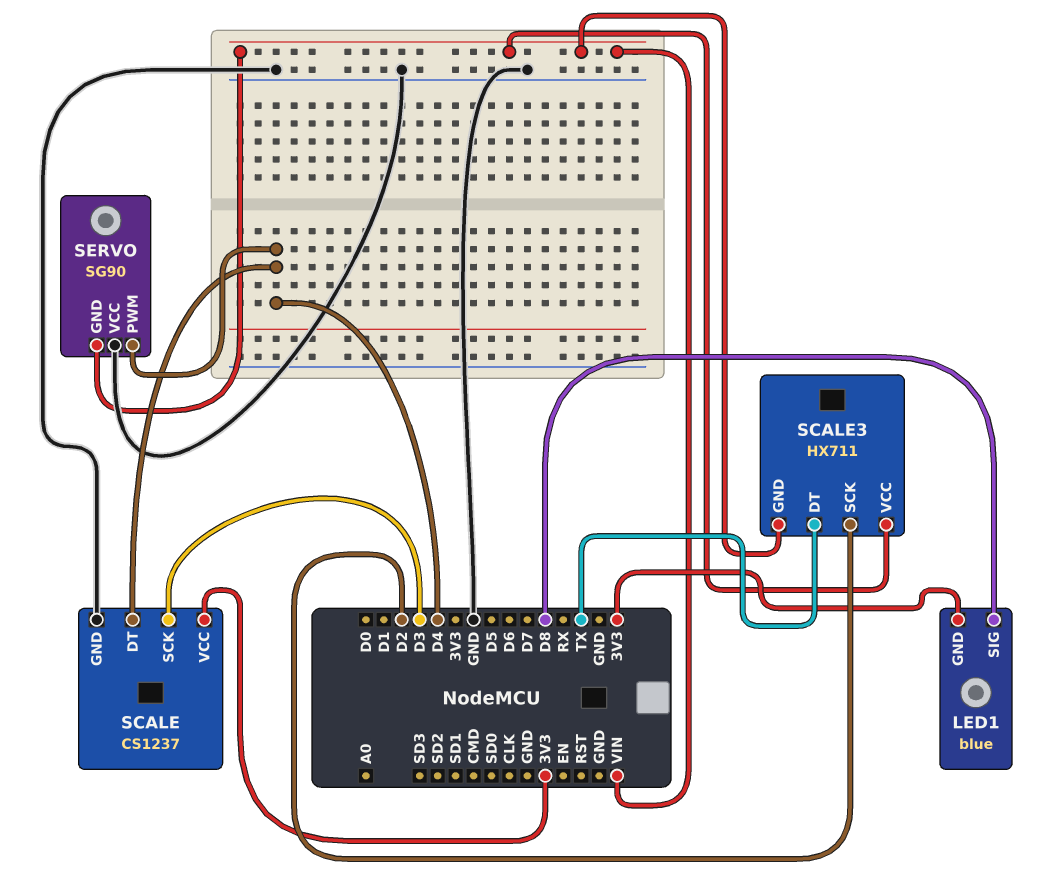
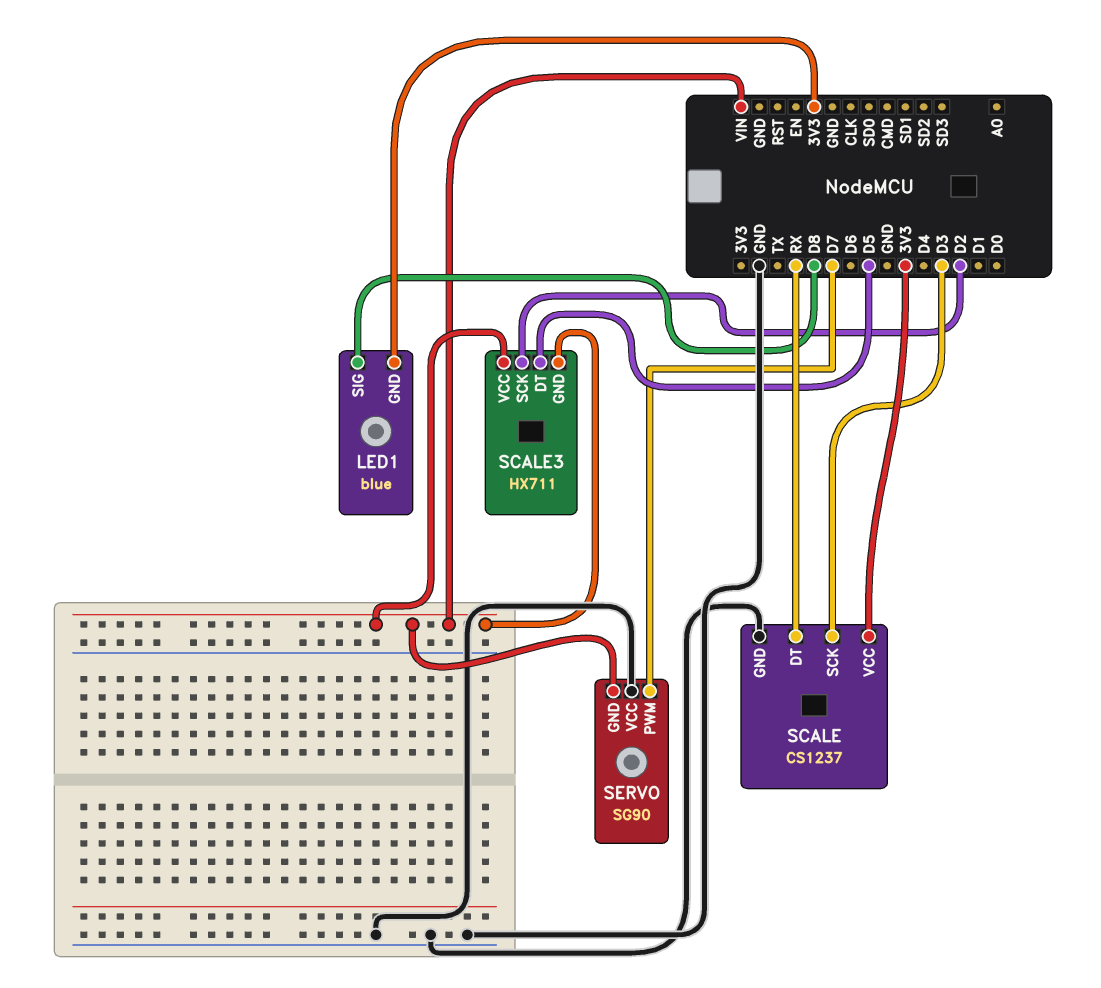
SCALE pin DT: D4 -> RX
SCALE3 pin DT: TX -> D5
SERVO pin PWM: D4 -> D7

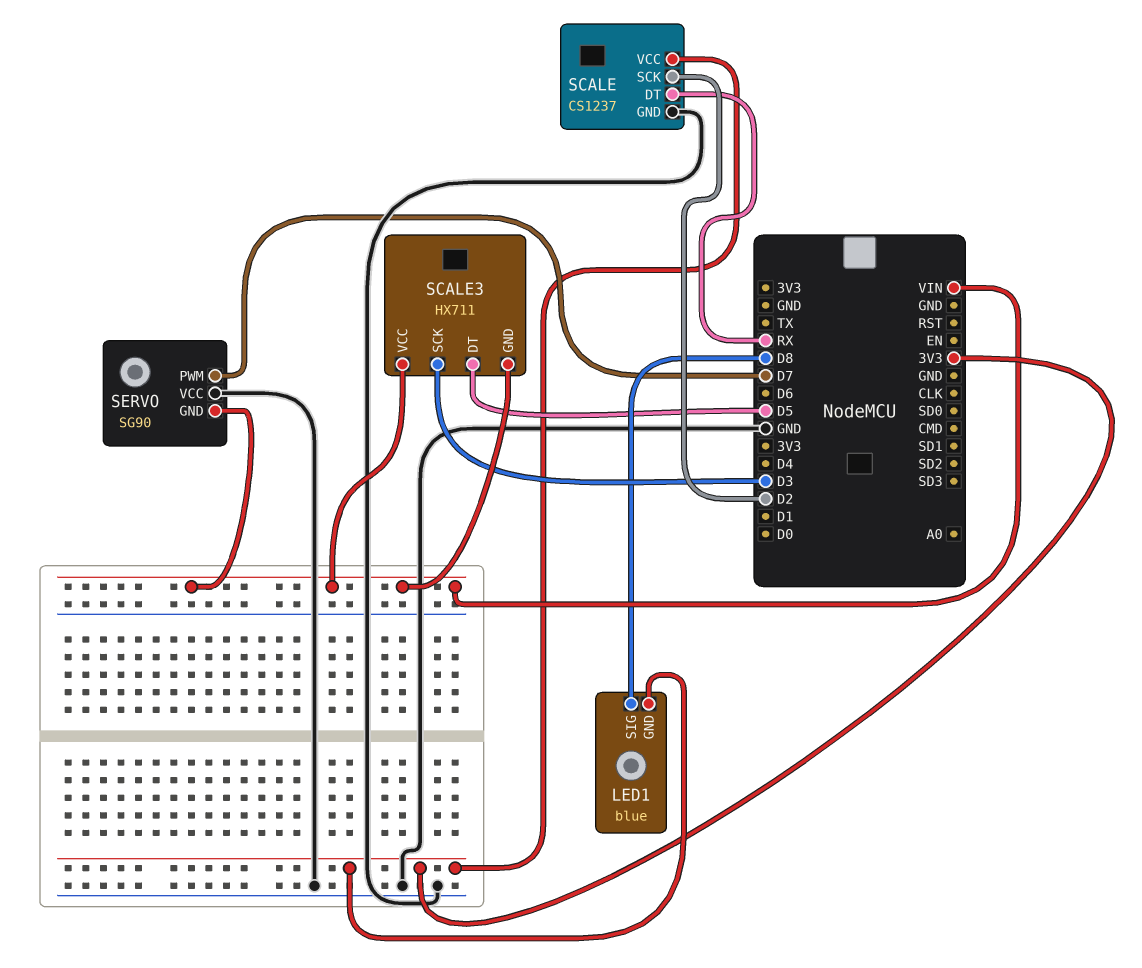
SCALE pin SCK: D3 -> D2
SCALE3 pin SCK: D2 -> D3

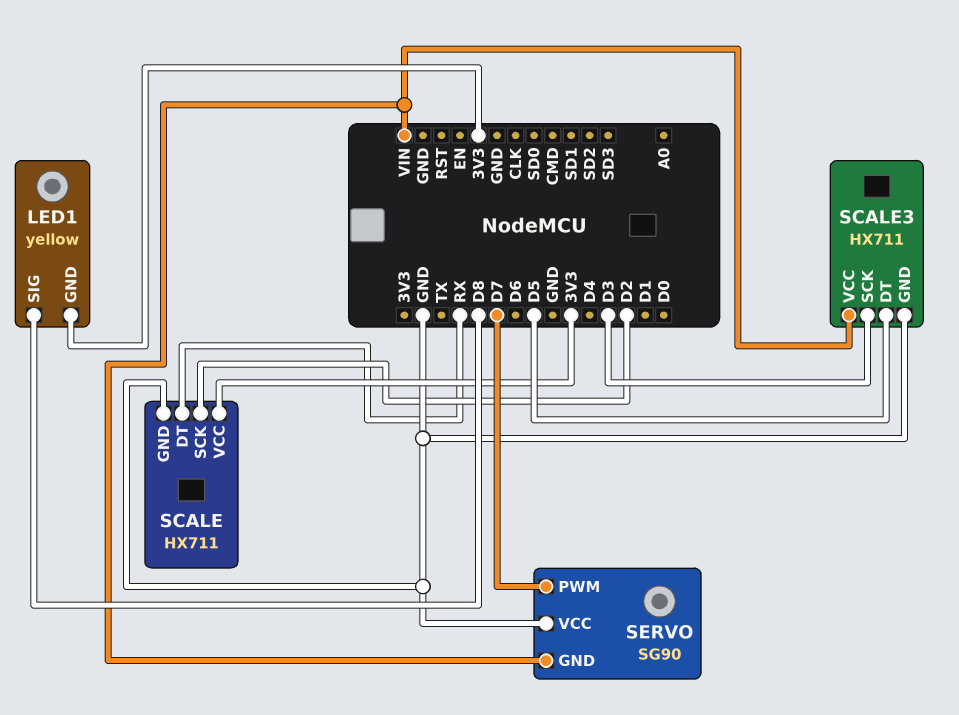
LED1: blue -> yellow
SCALE: CS1237 -> HX711
SCALE3 pin GND: VIN -> GND

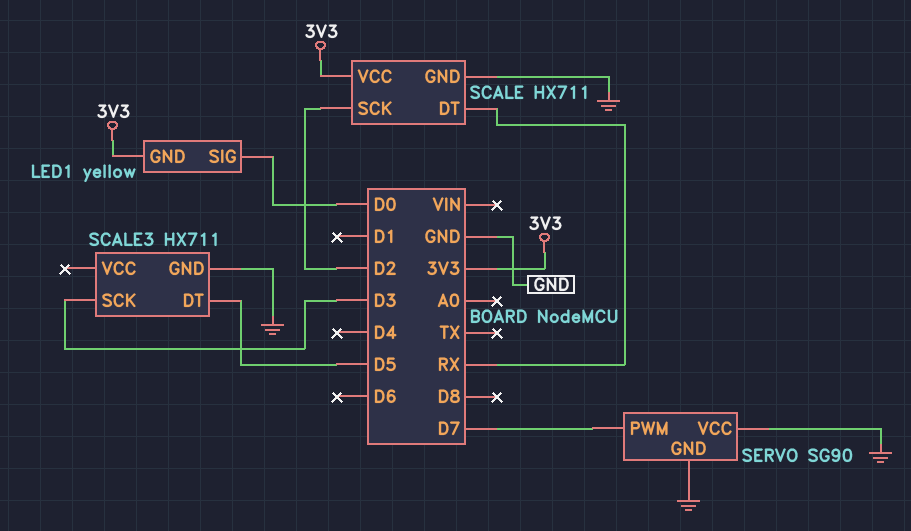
LED1 pin SIG: D8 -> D0
SCALE3 pin VCC: VIN -> none
SERVO pin GND: VIN -> GND

